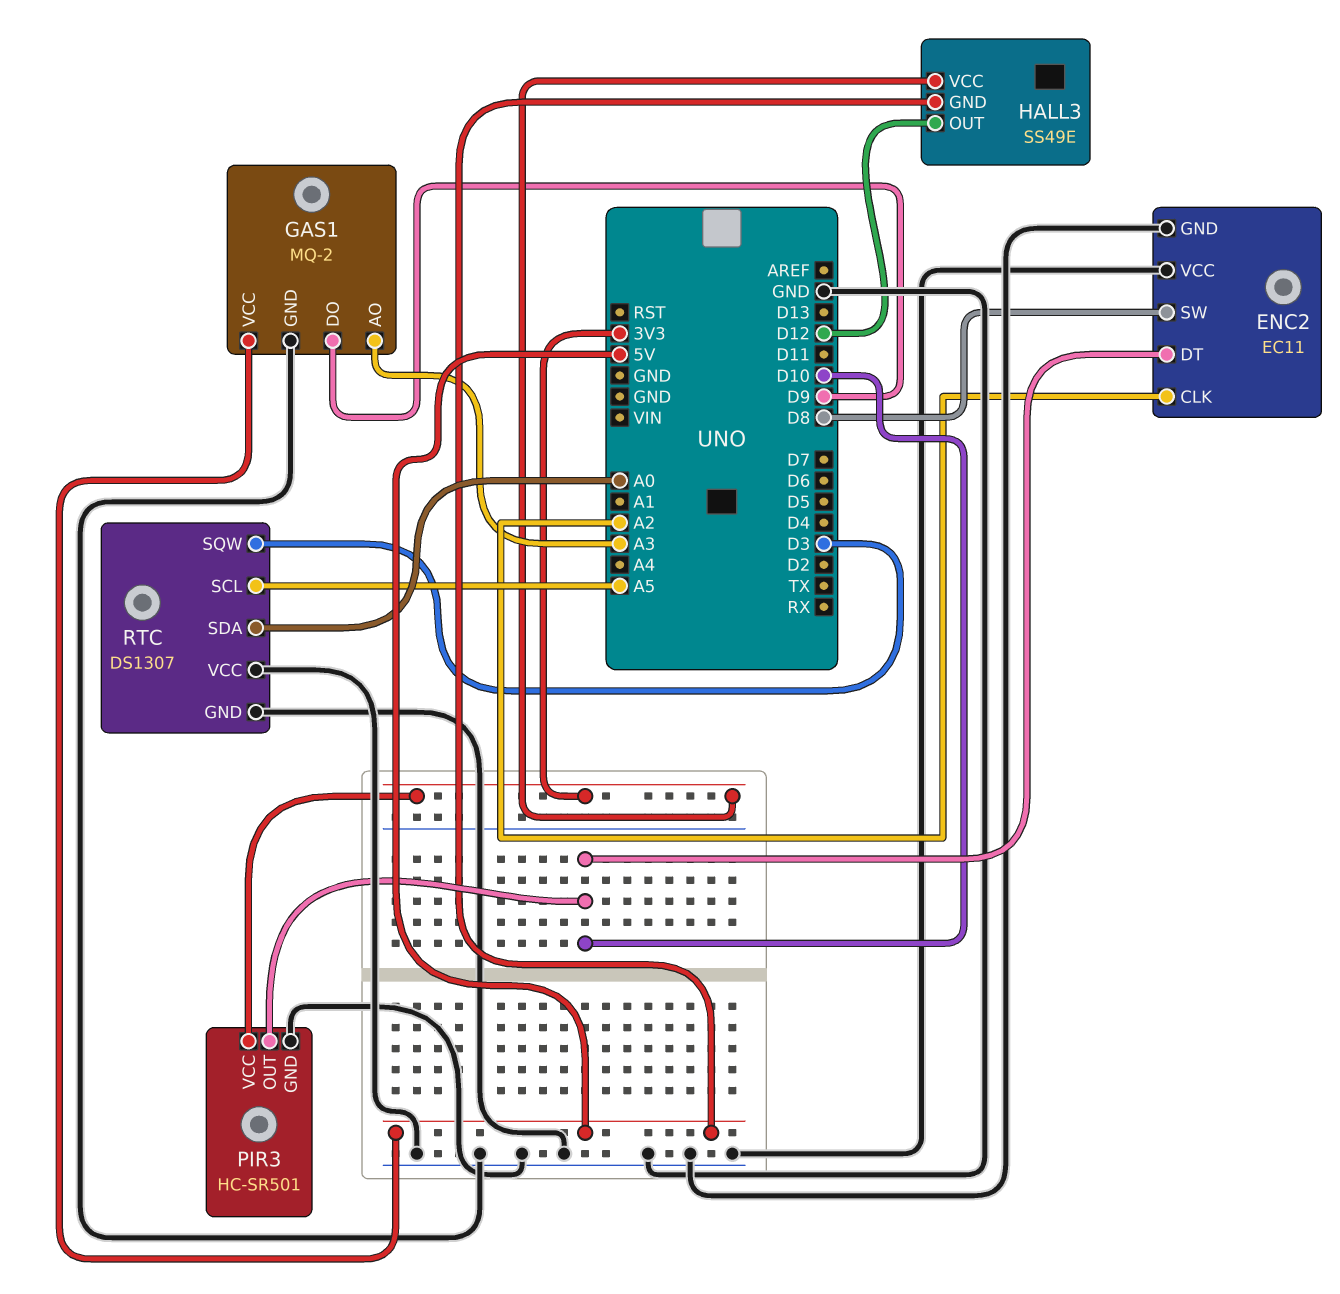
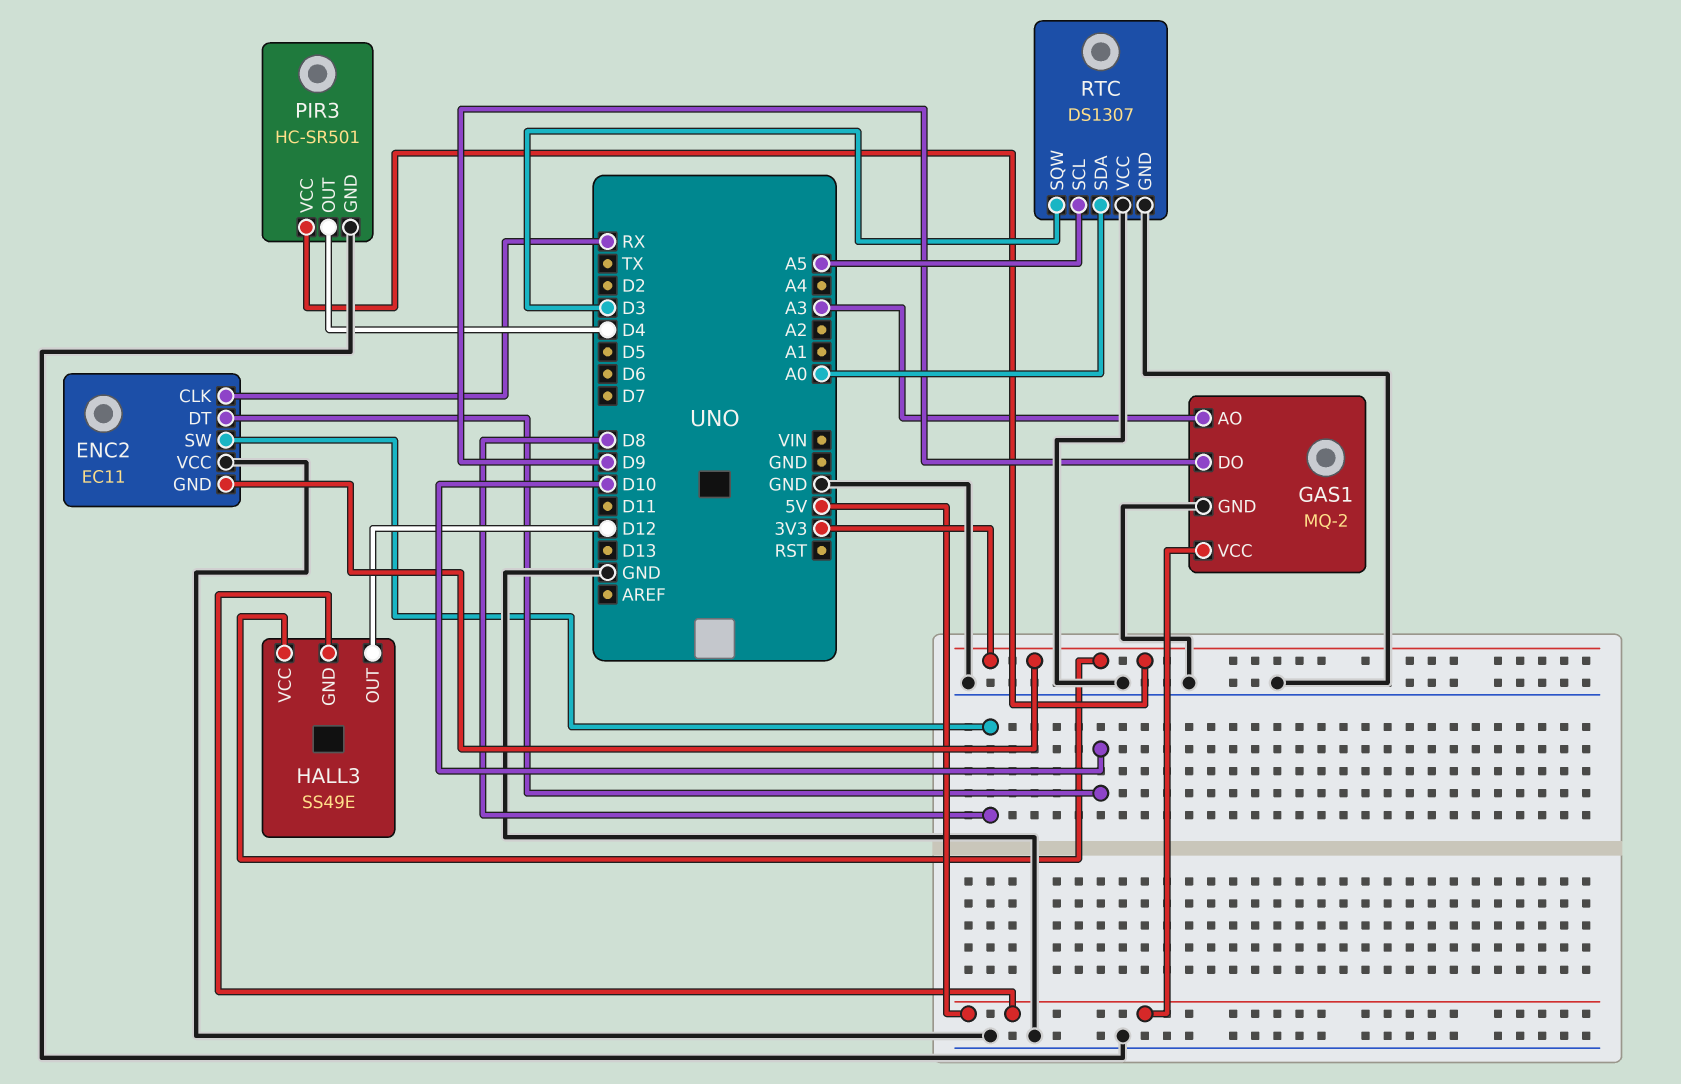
ENC2 pin CLK: A2 -> RX
ENC2 pin GND: GND -> 3V3
PIR3 pin OUT: D10 -> D4

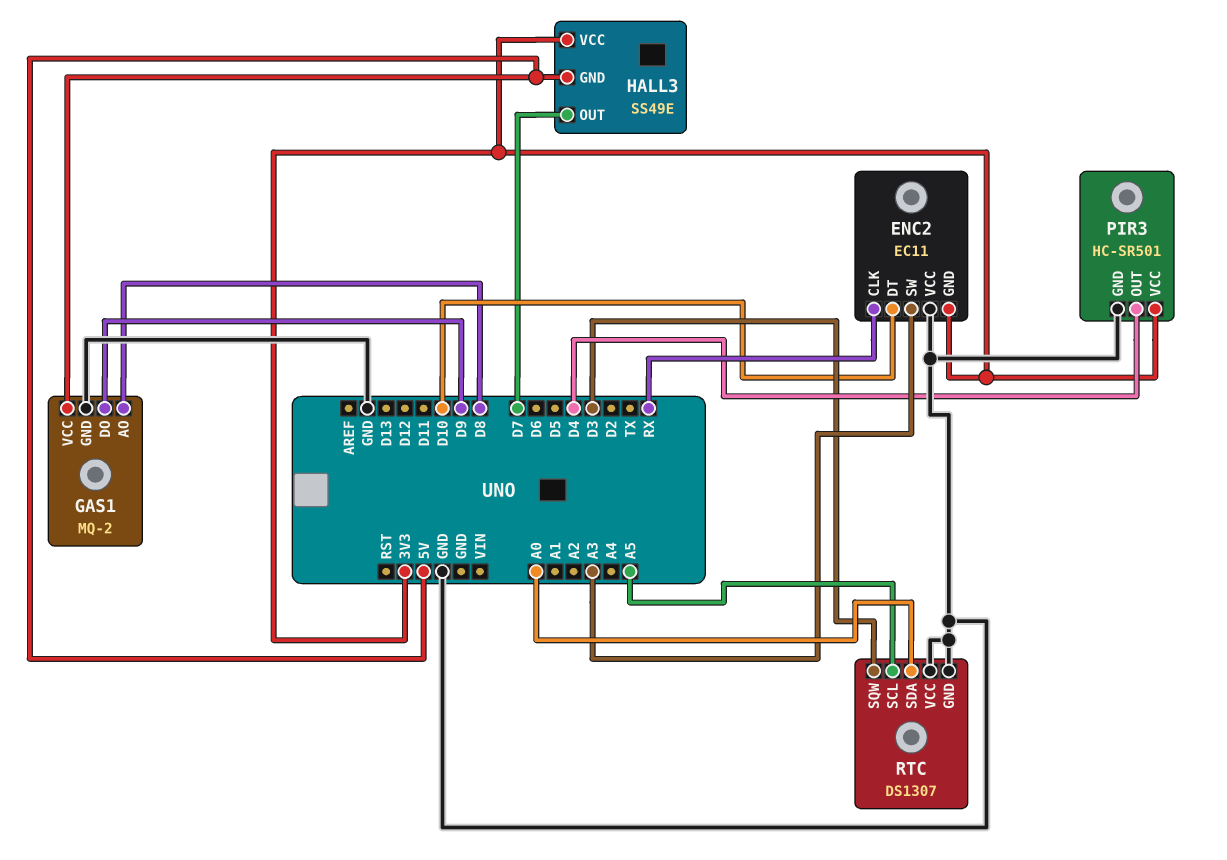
ENC2 pin SW: D8 -> A3
GAS1 pin AO: A3 -> D8
HALL3 pin OUT: D12 -> D7

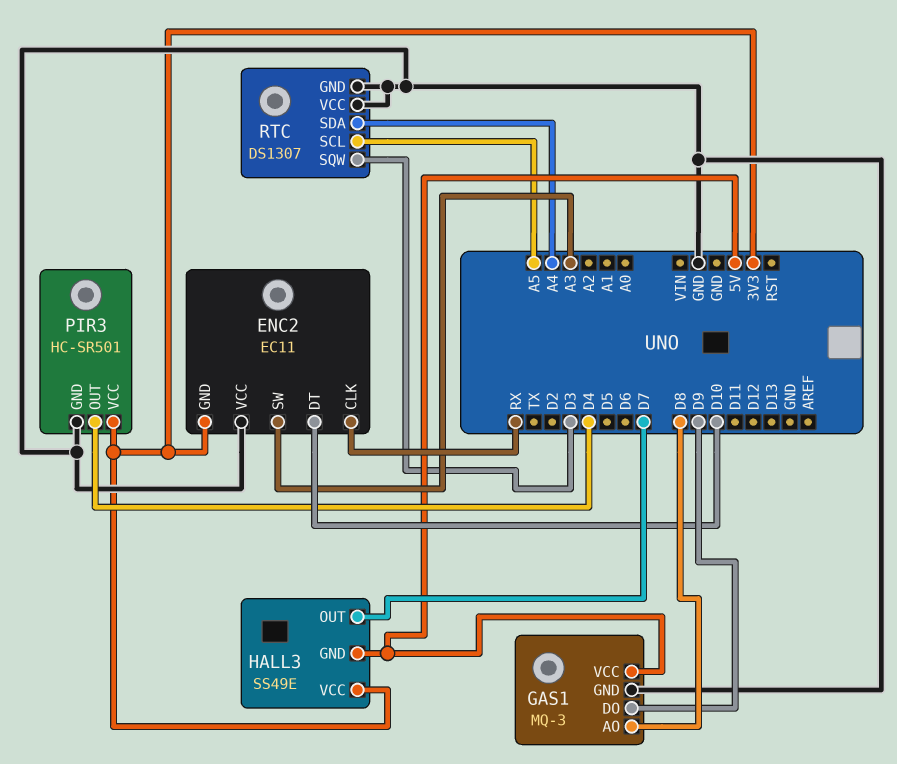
GAS1: MQ-2 -> MQ-3
RTC pin SDA: A0 -> A4

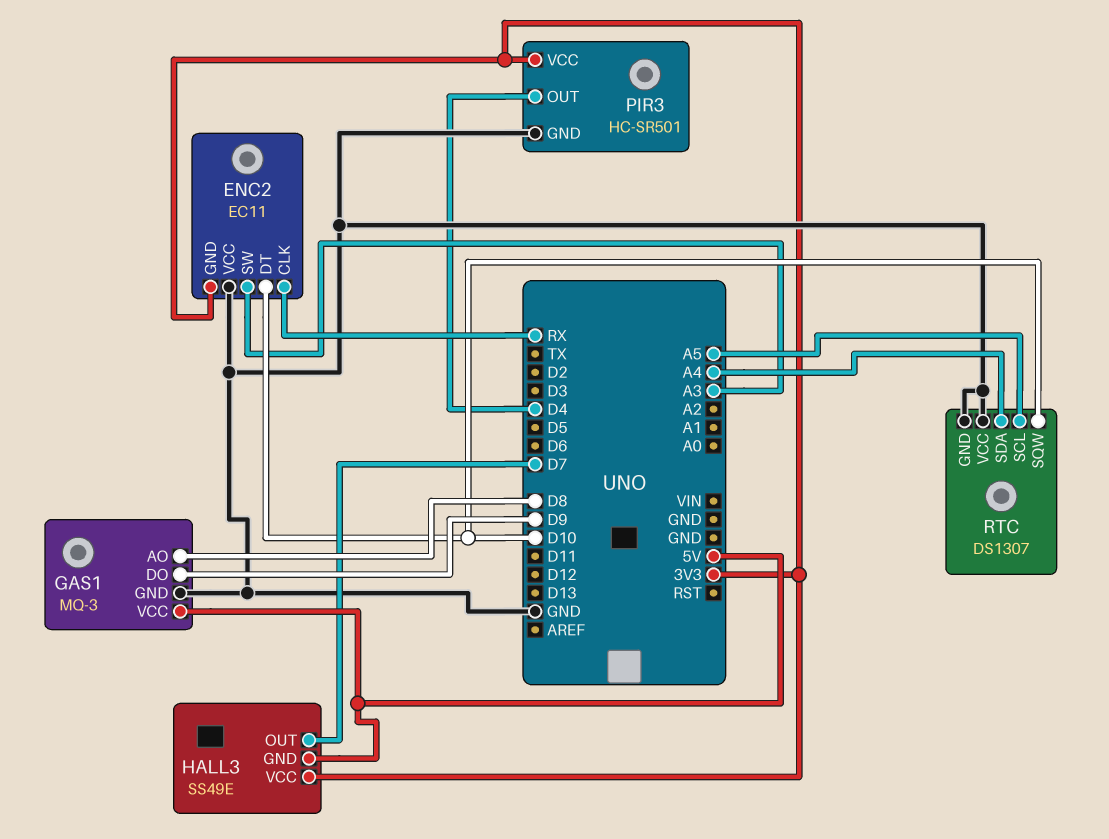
RTC pin SQW: D3 -> D10

